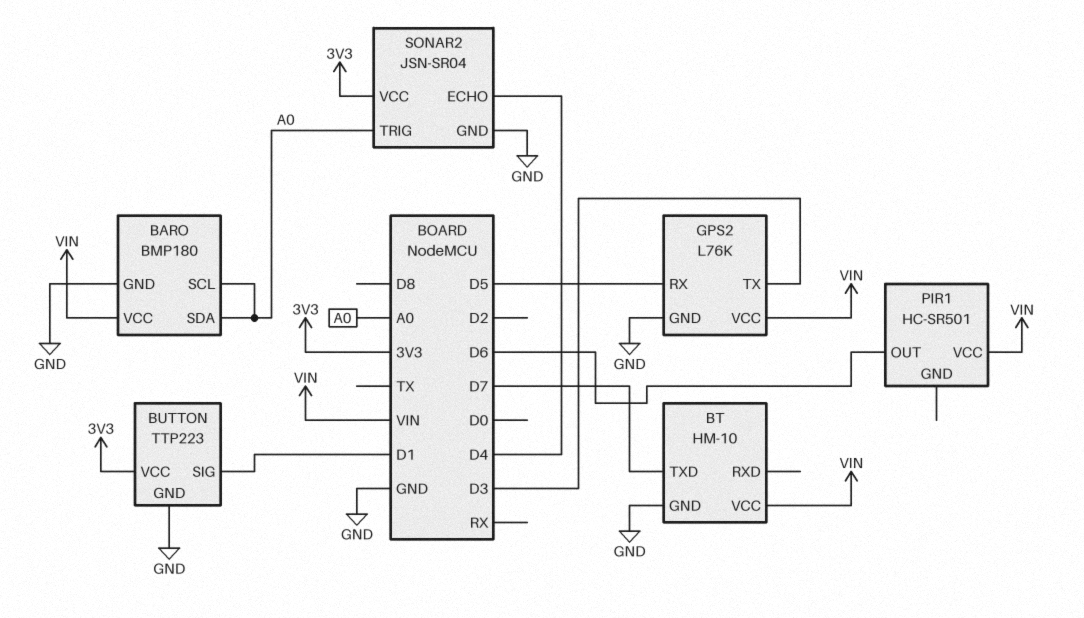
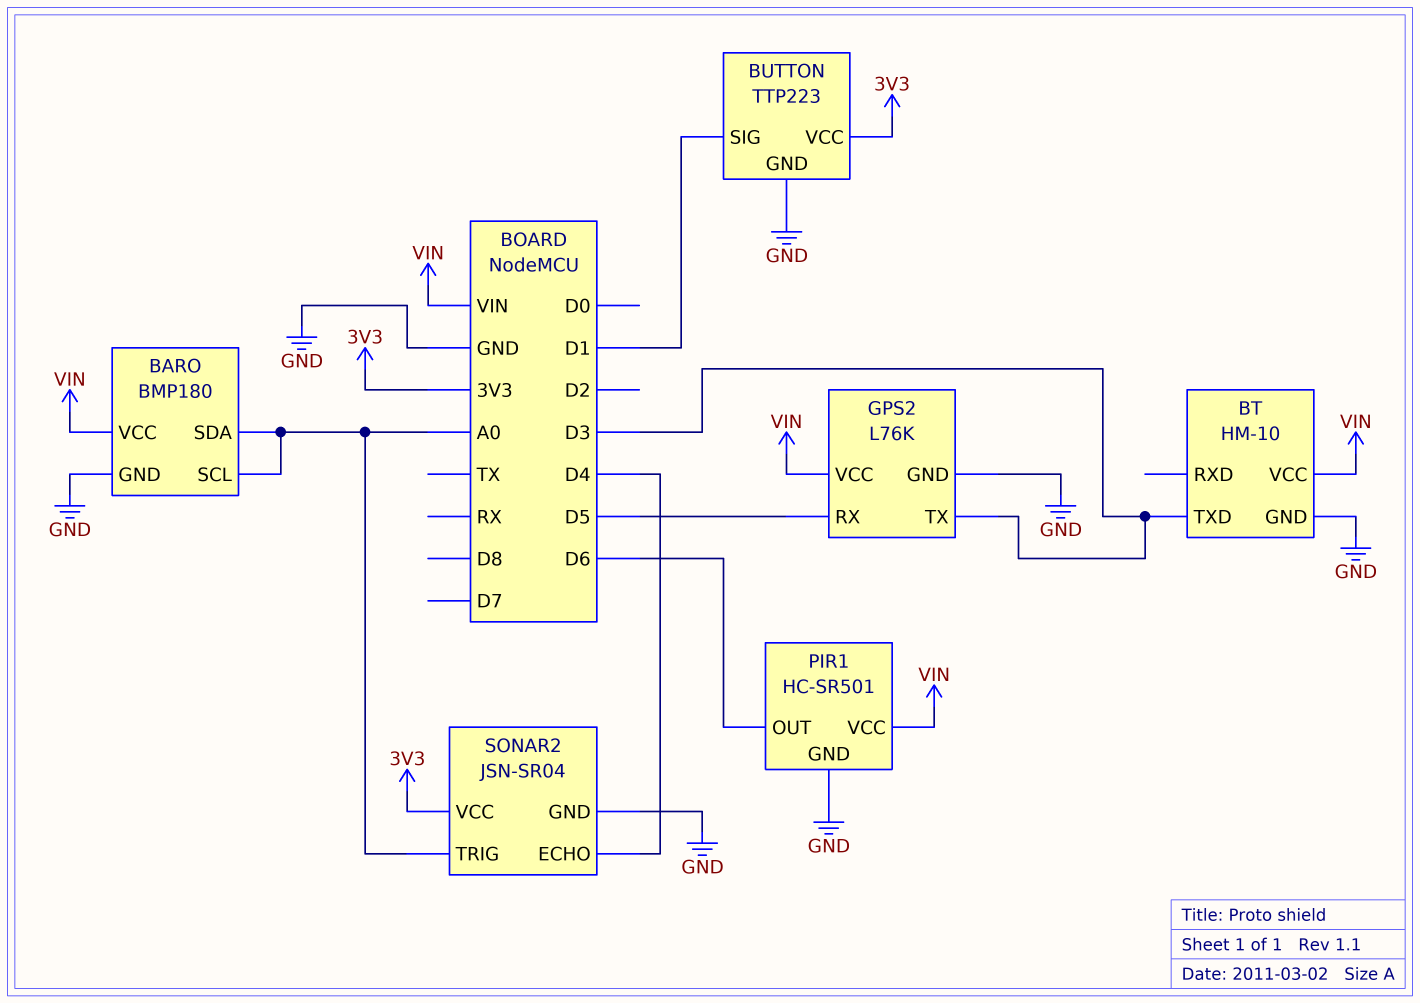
BT pin TXD: D7 -> D3
PIR1 pin GND: none -> GND

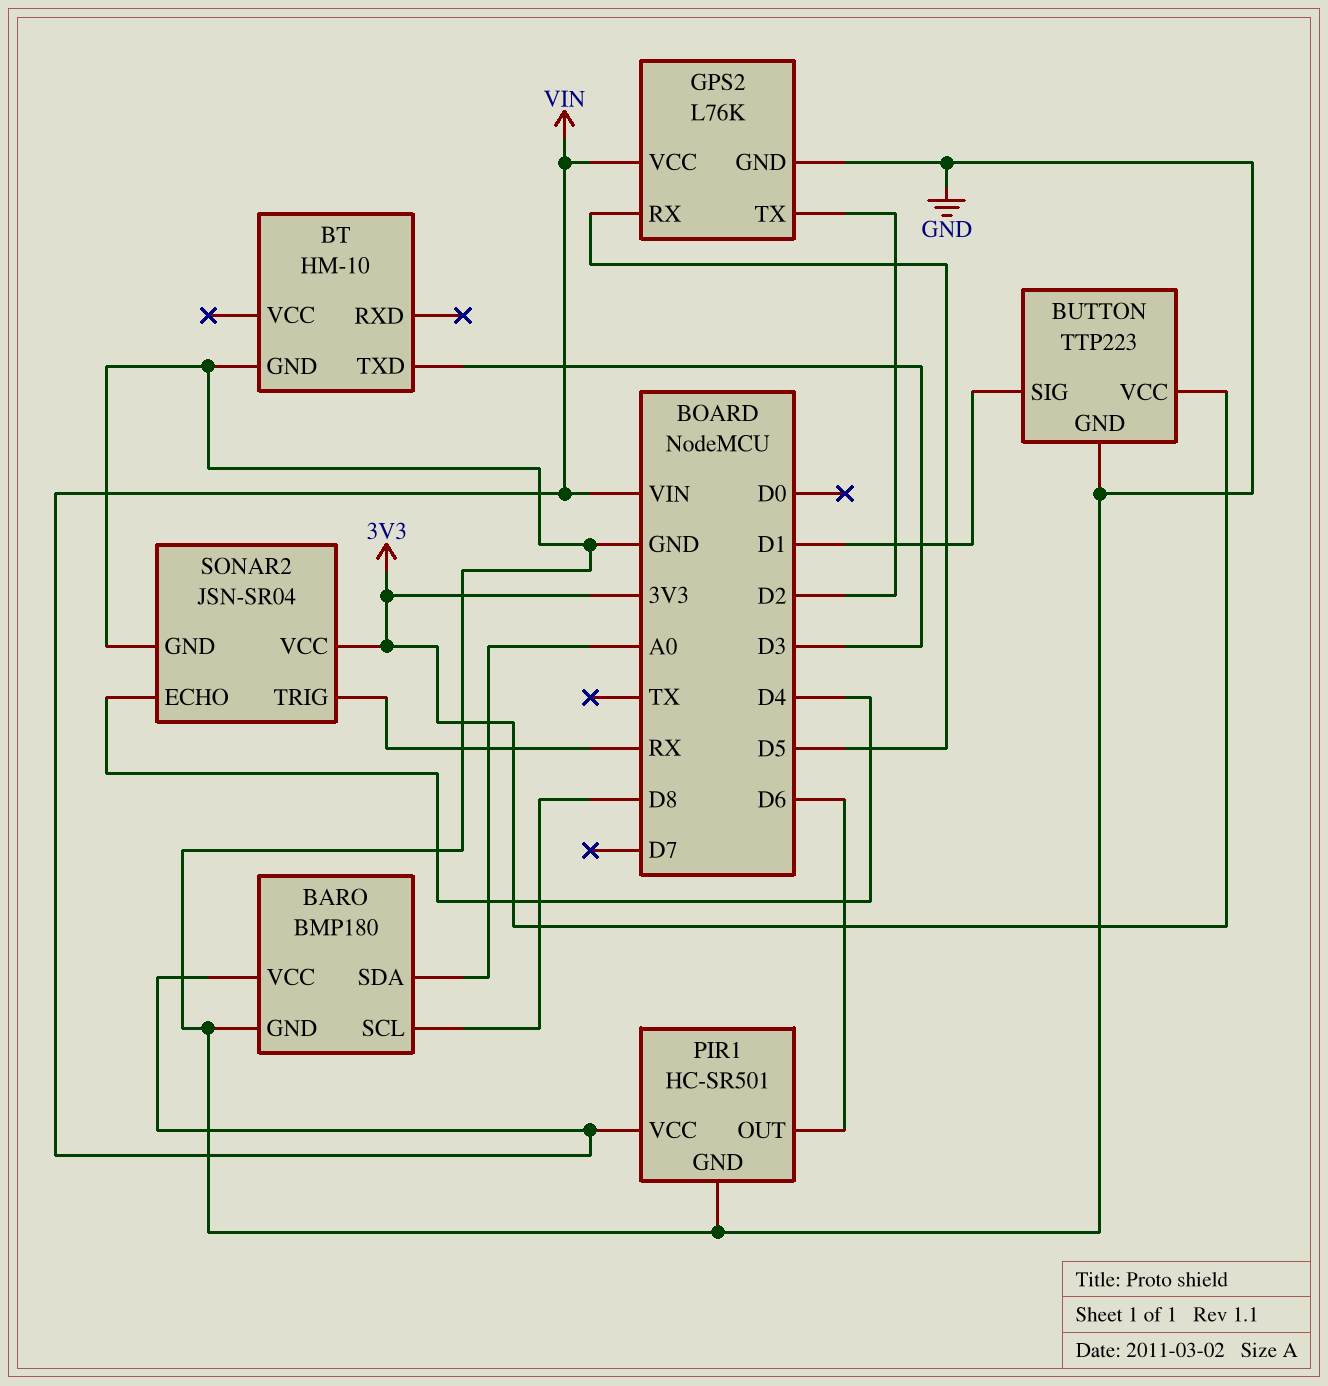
BARO pin SCL: A0 -> D8
BT pin VCC: VIN -> none
GPS2 pin TX: D3 -> D2
SONAR2 pin TRIG: A0 -> RX

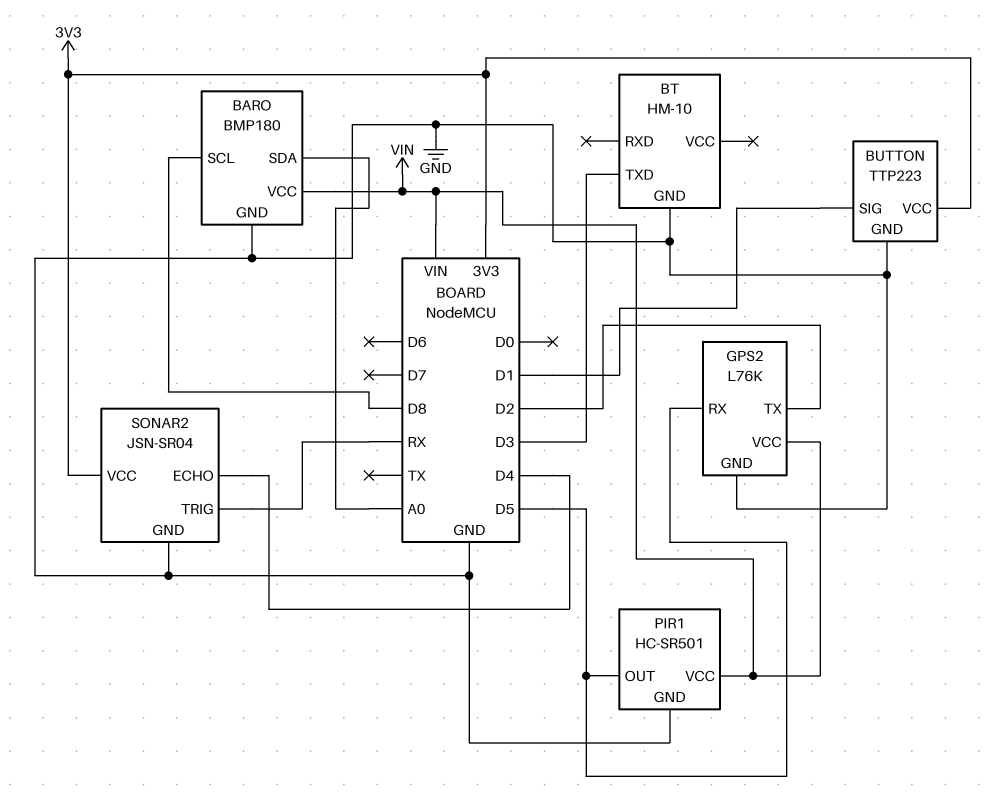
PIR1 pin OUT: D6 -> D5

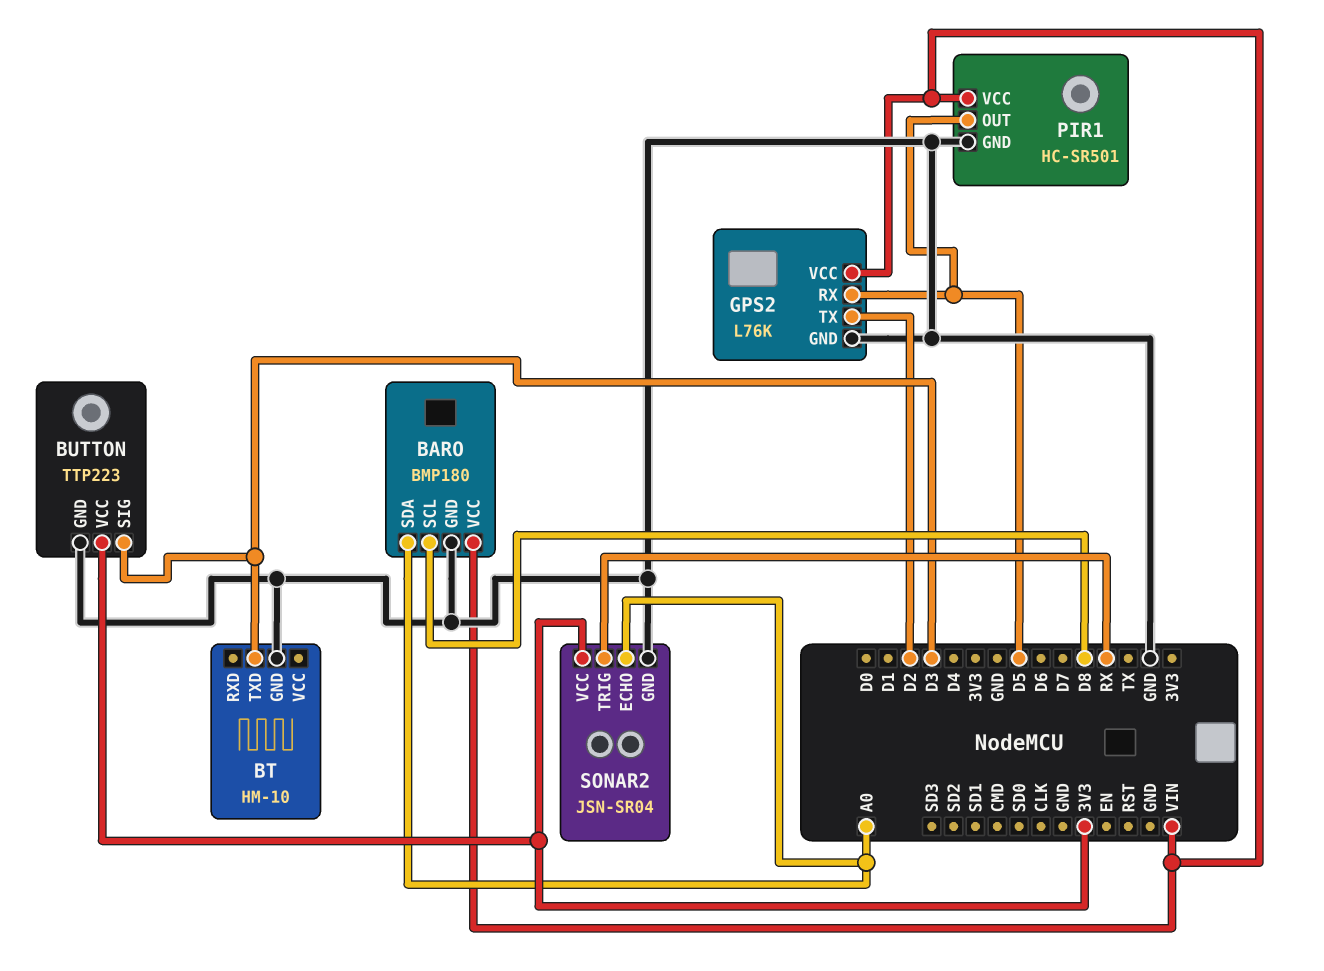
BUTTON pin SIG: D1 -> D3
SONAR2 pin ECHO: D4 -> A0

